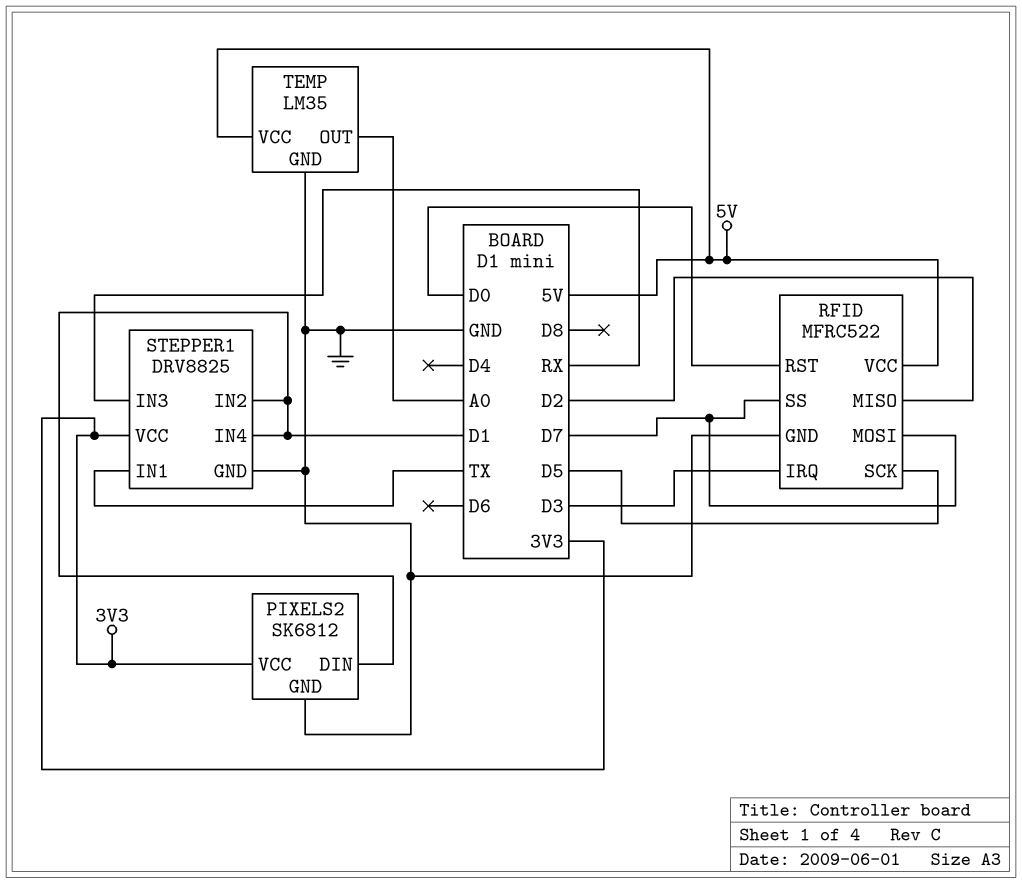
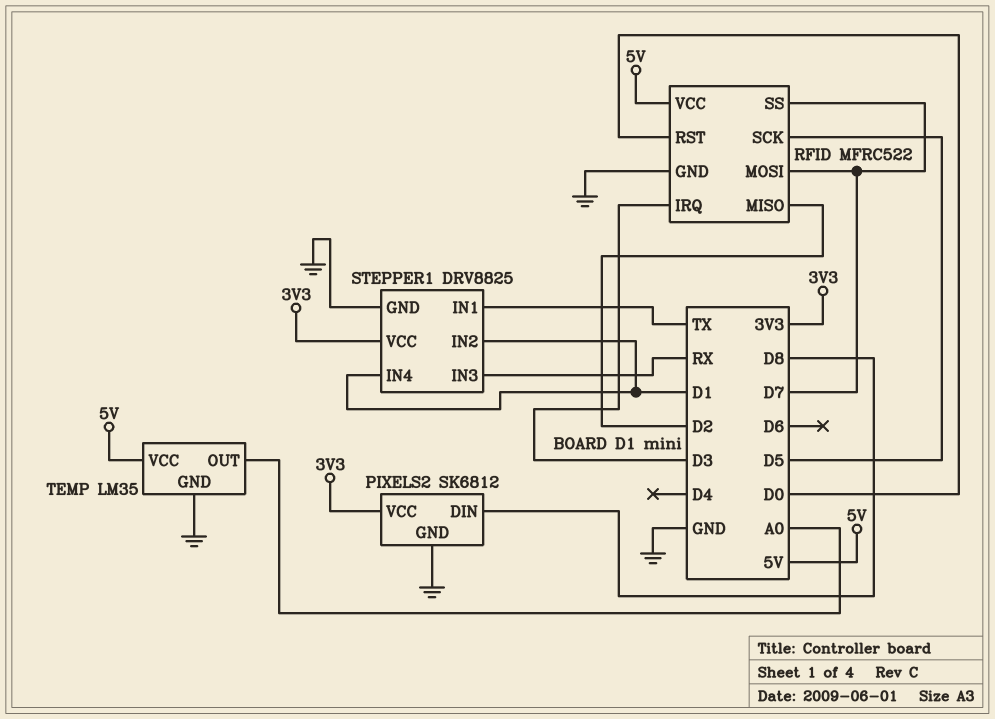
PIXELS2 pin DIN: D1 -> D8

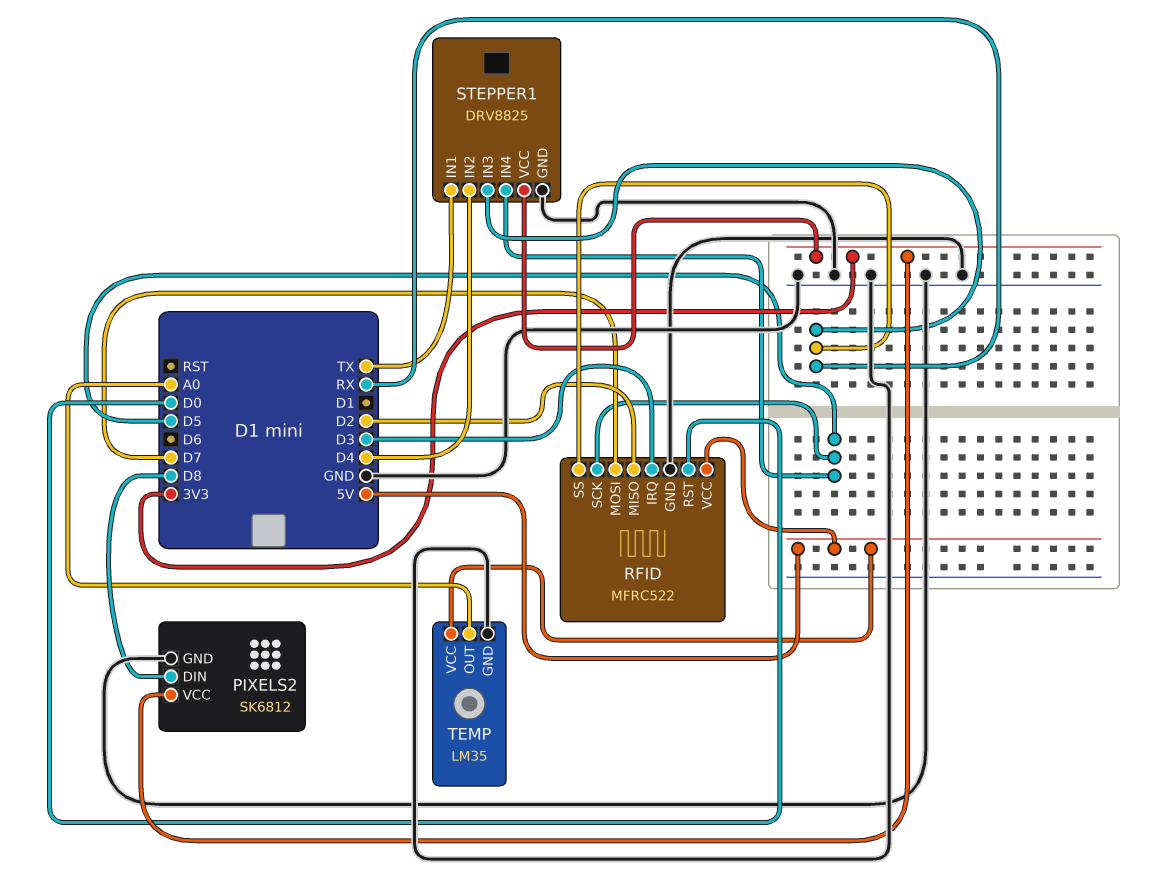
RFID pin SS: D7 -> RX
STEPPER1 pin IN2: D1 -> D4
STEPPER1 pin IN4: D1 -> D5

